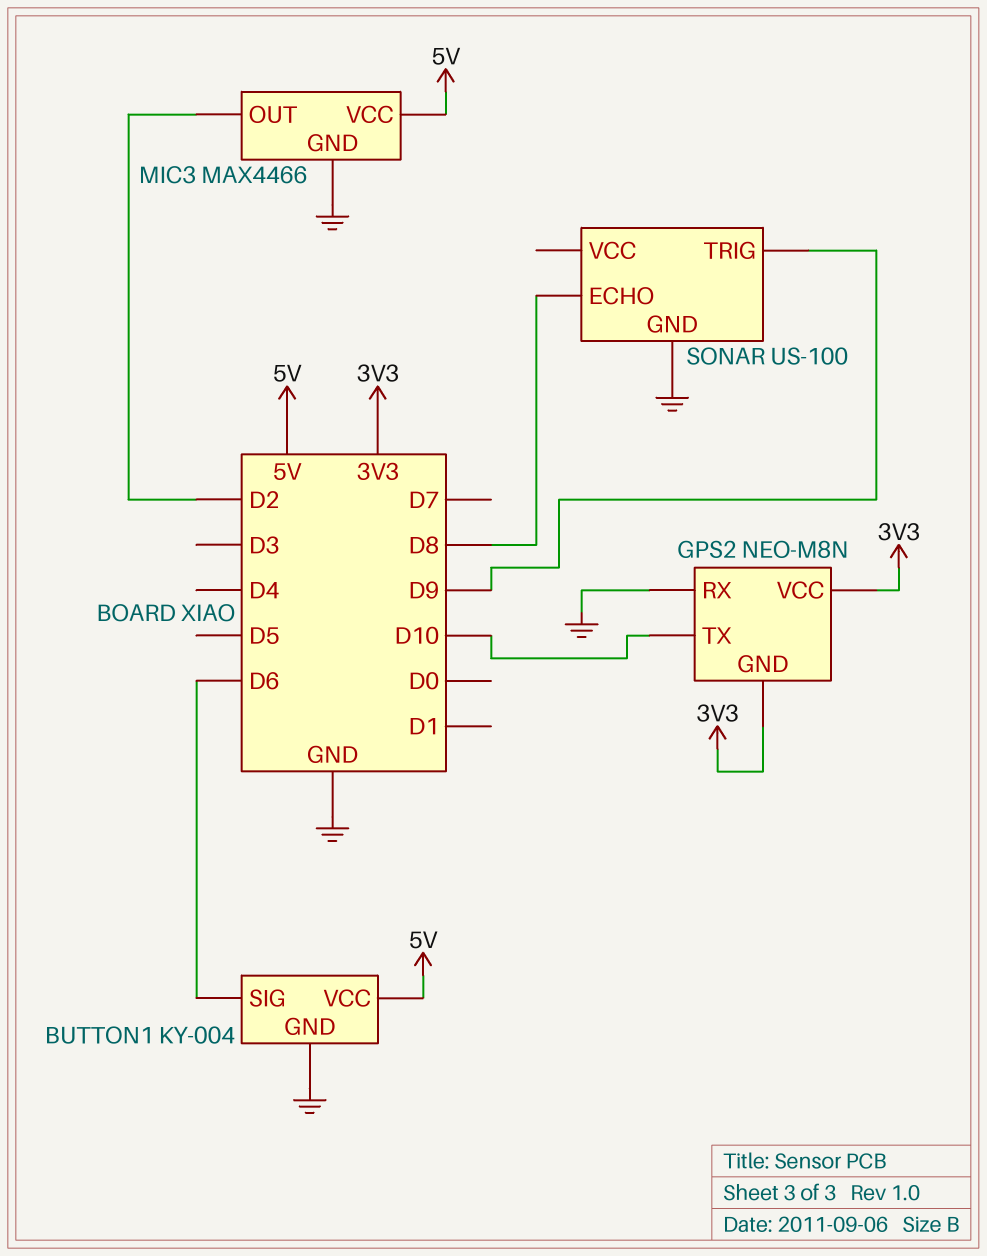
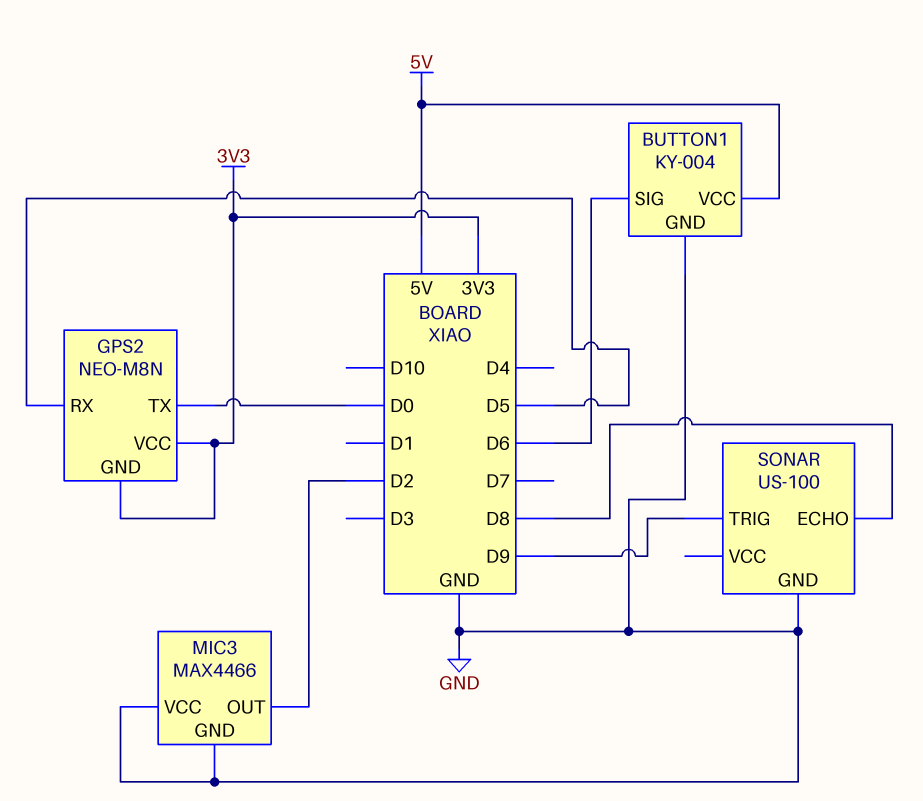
GPS2 pin RX: GND -> D5
GPS2 pin TX: D10 -> D0
MIC3 pin VCC: 5V -> GND

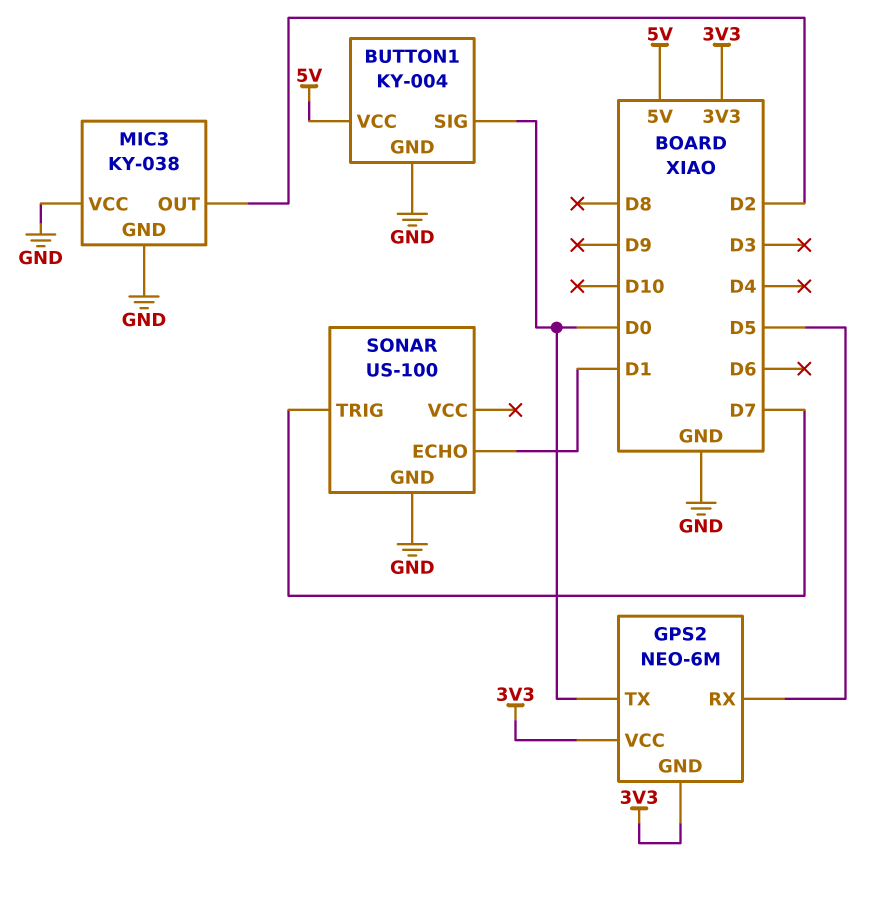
BUTTON1 pin SIG: D6 -> D0
GPS2: NEO-M8N -> NEO-6M
MIC3: MAX4466 -> KY-038
SONAR pin ECHO: D8 -> D1
SONAR pin TRIG: D9 -> D7

